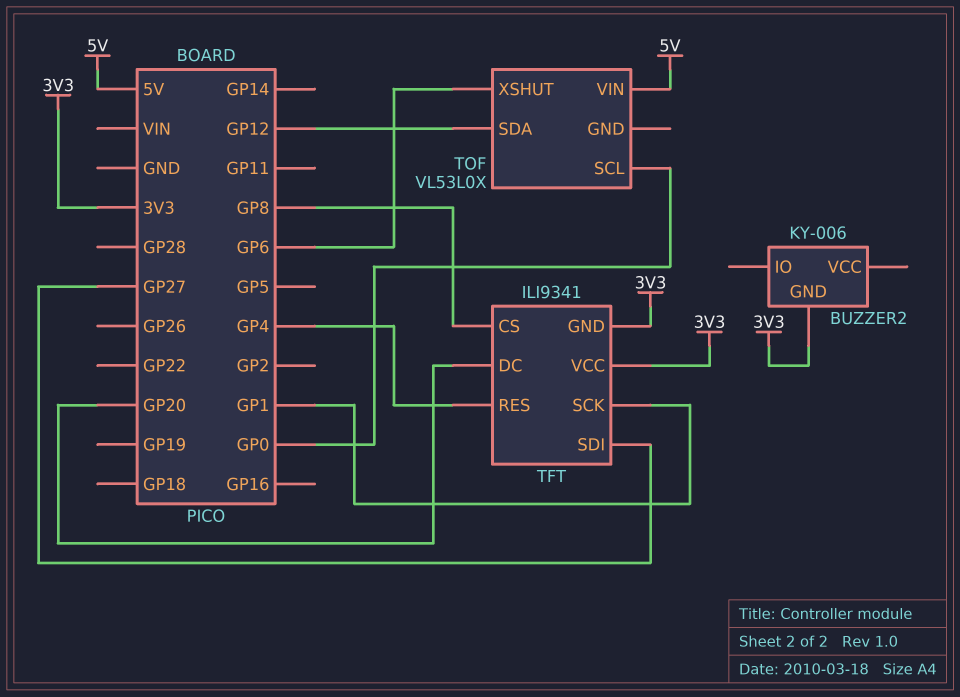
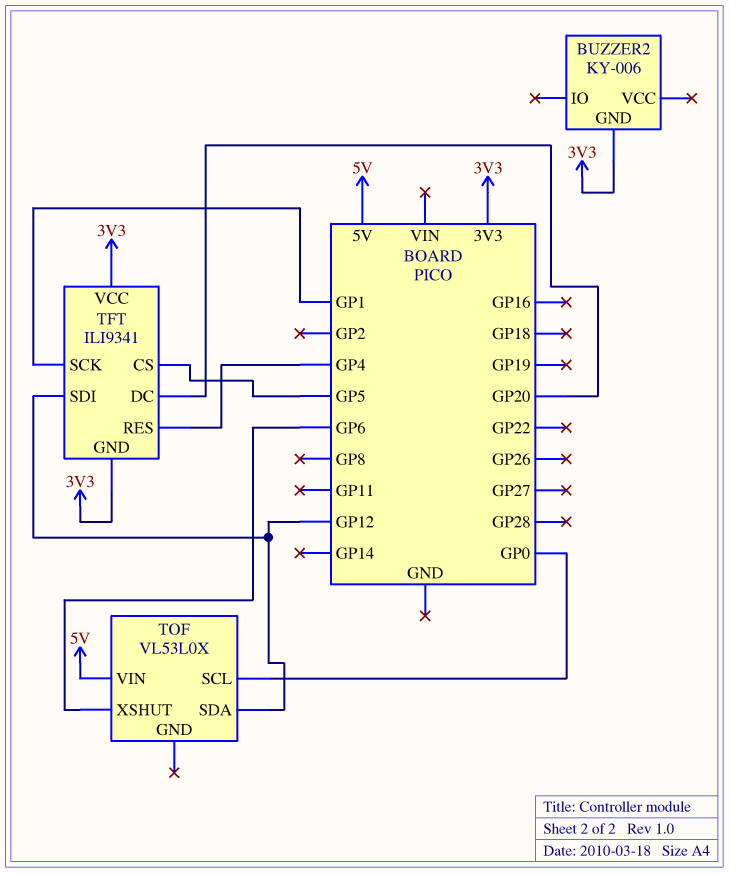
TFT pin CS: GP8 -> GP5
TFT pin SDI: GP27 -> GP12

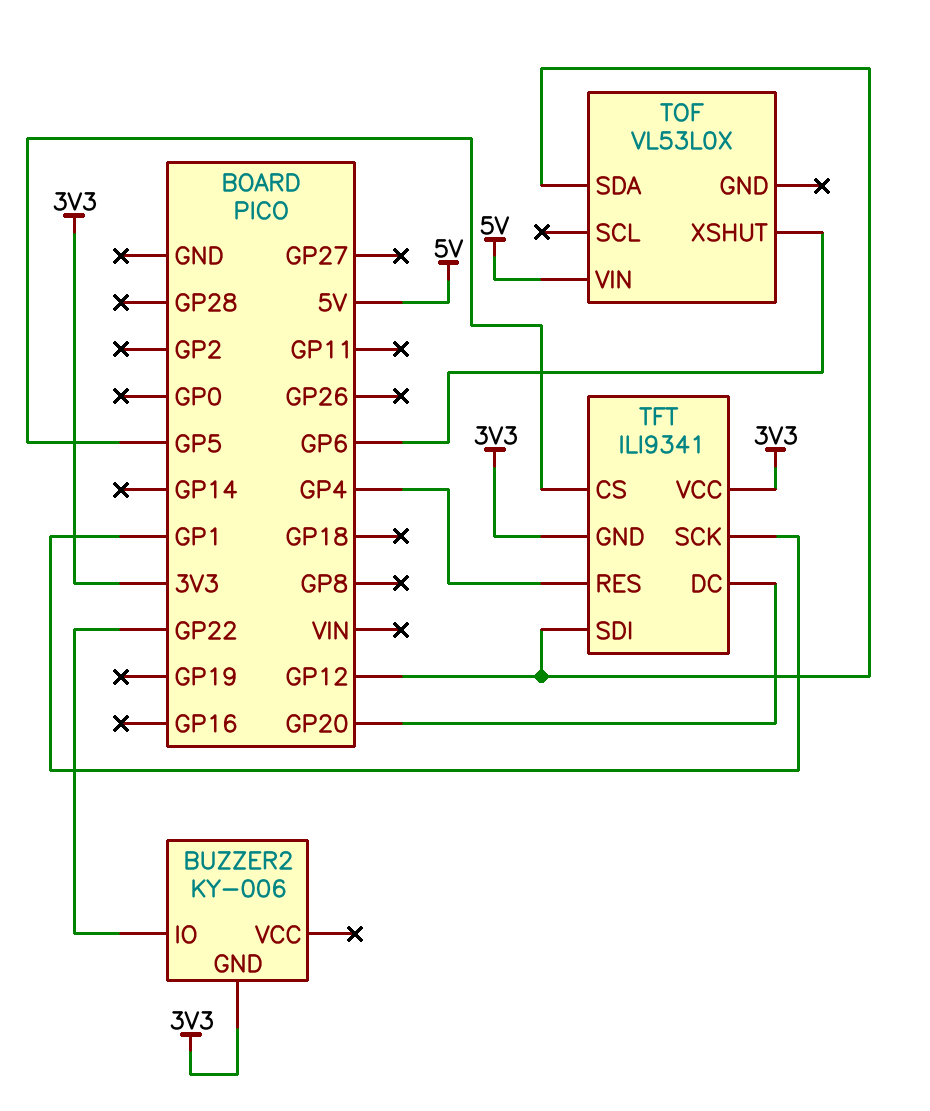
BUZZER2 pin IO: none -> GP22
TOF pin SCL: GP0 -> none

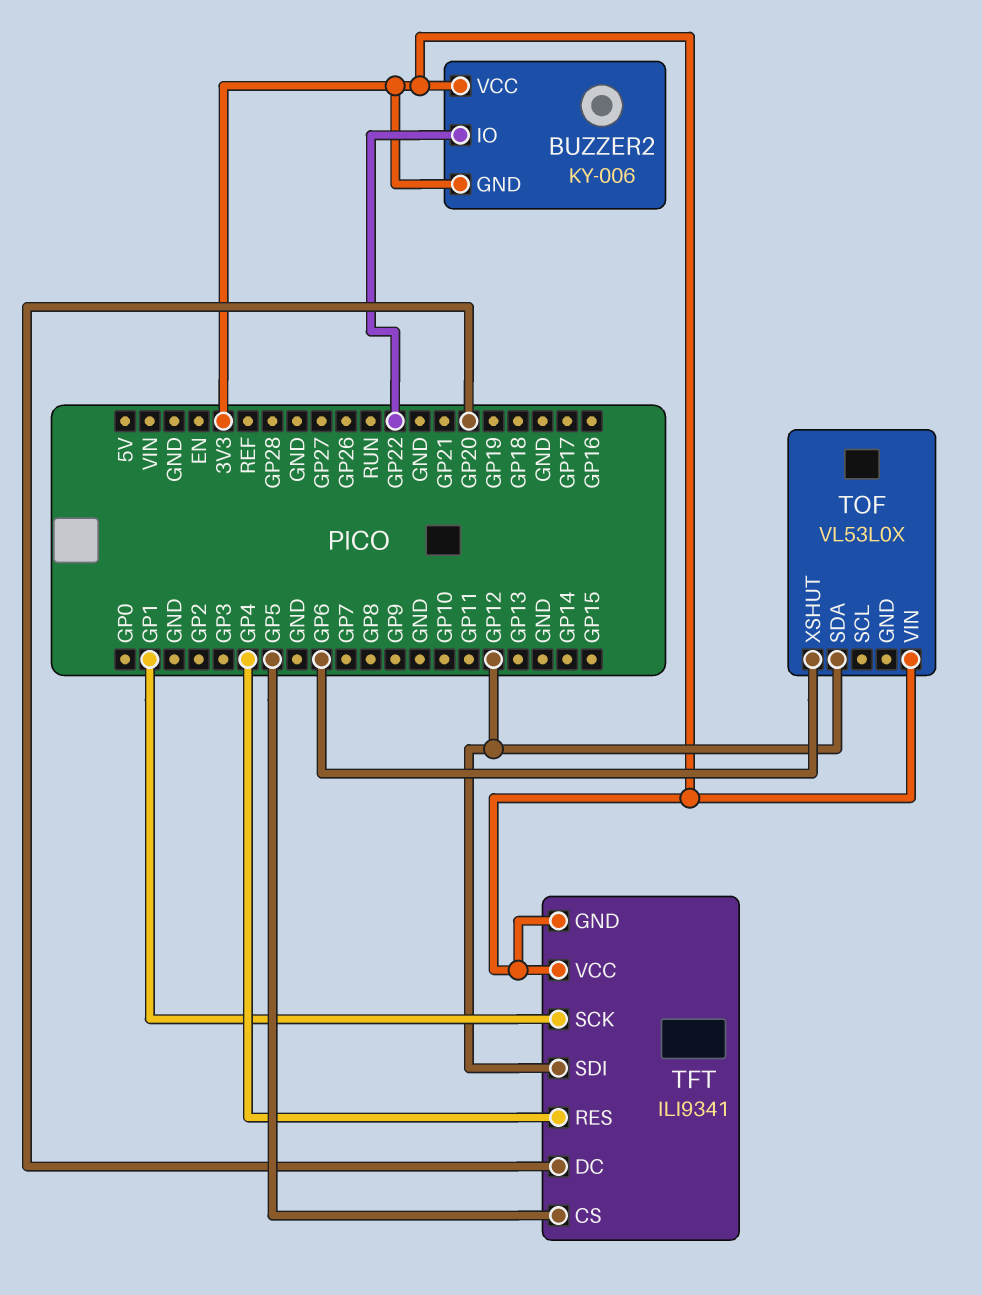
BUZZER2 pin VCC: none -> 3V3
TOF pin VIN: 5V -> 3V3

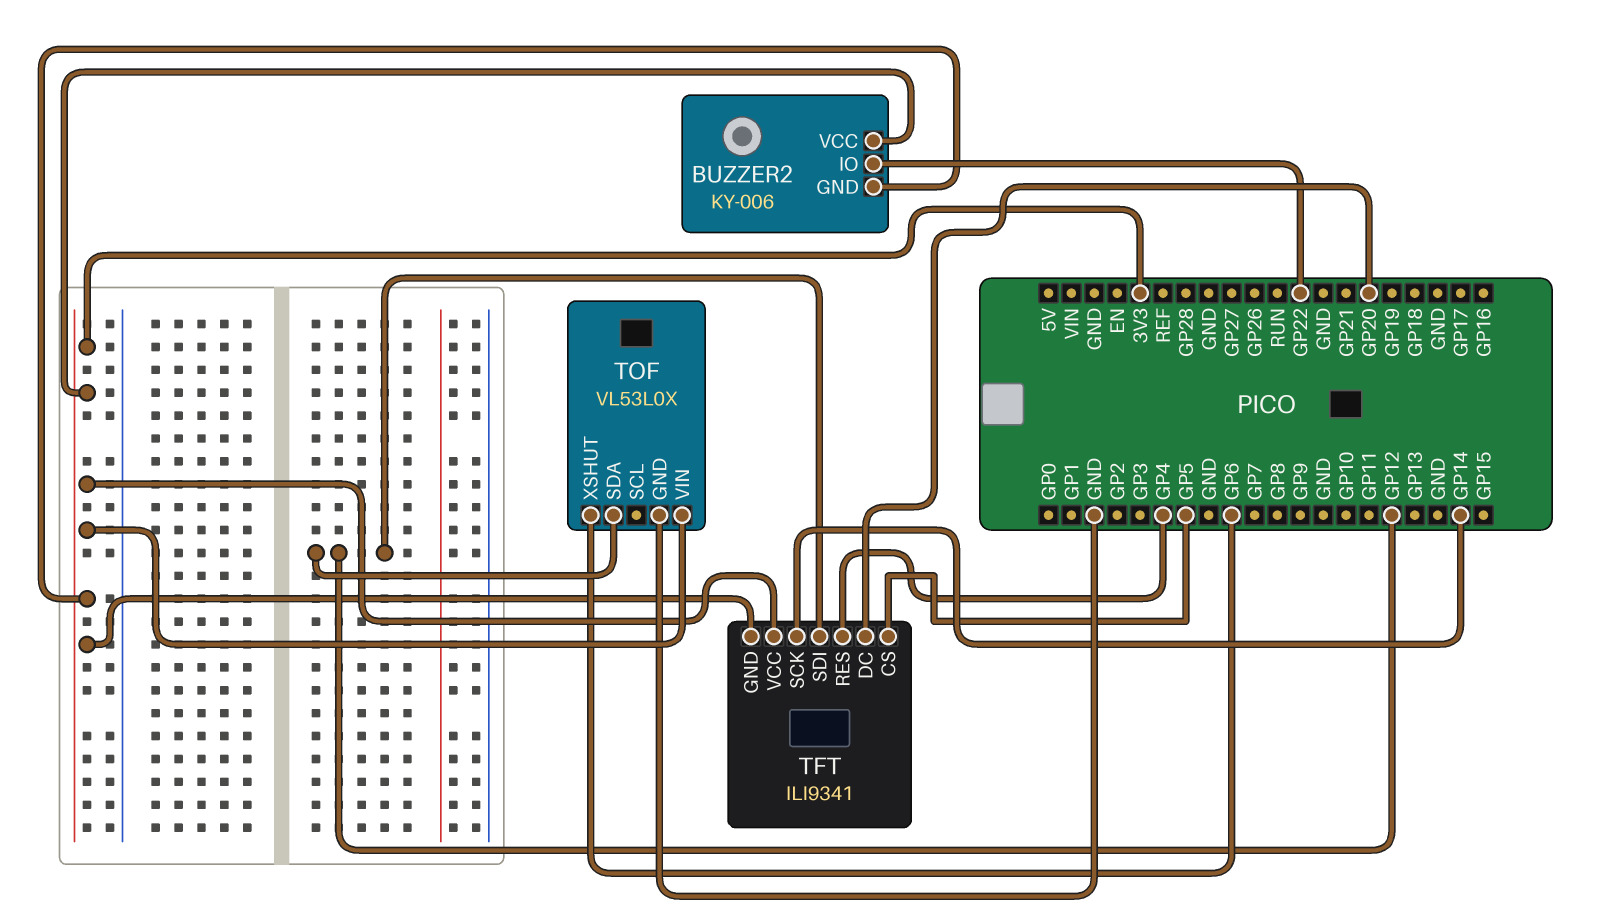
TFT pin SCK: GP1 -> GP14
TOF pin GND: none -> GND

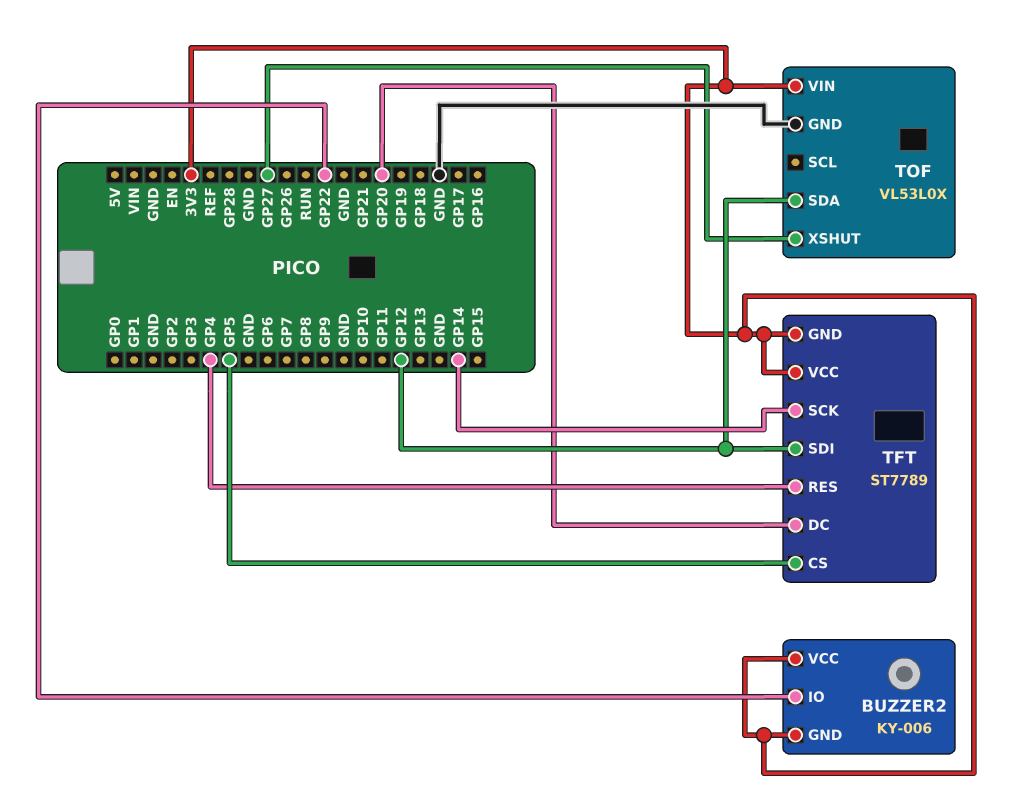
TFT: ILI9341 -> ST7789
TOF pin XSHUT: GP6 -> GP27

